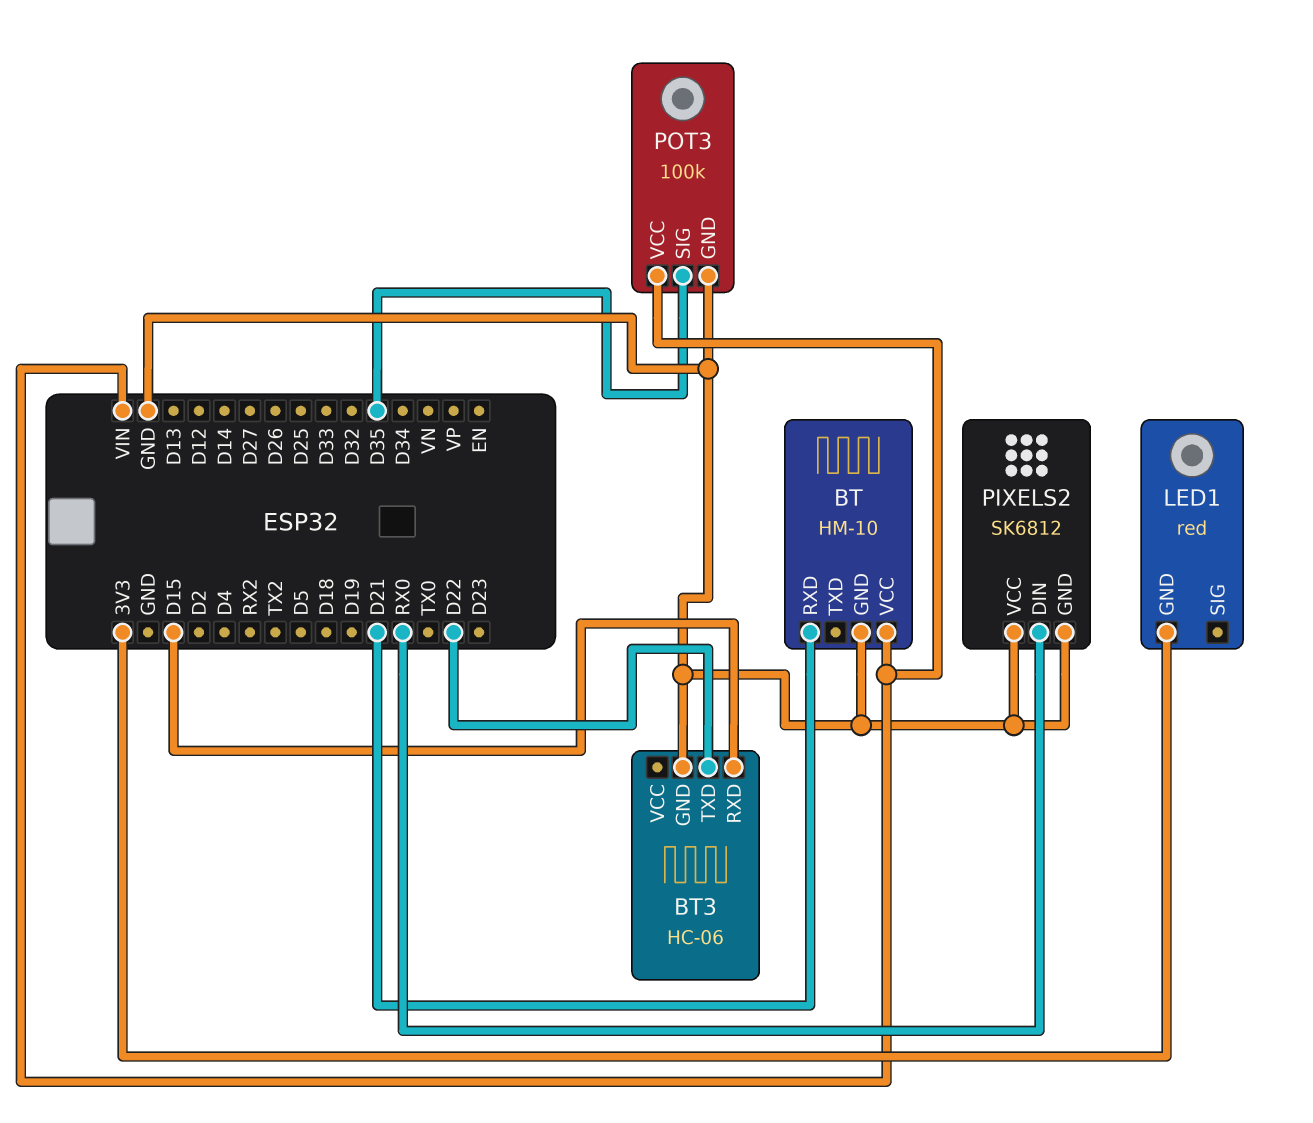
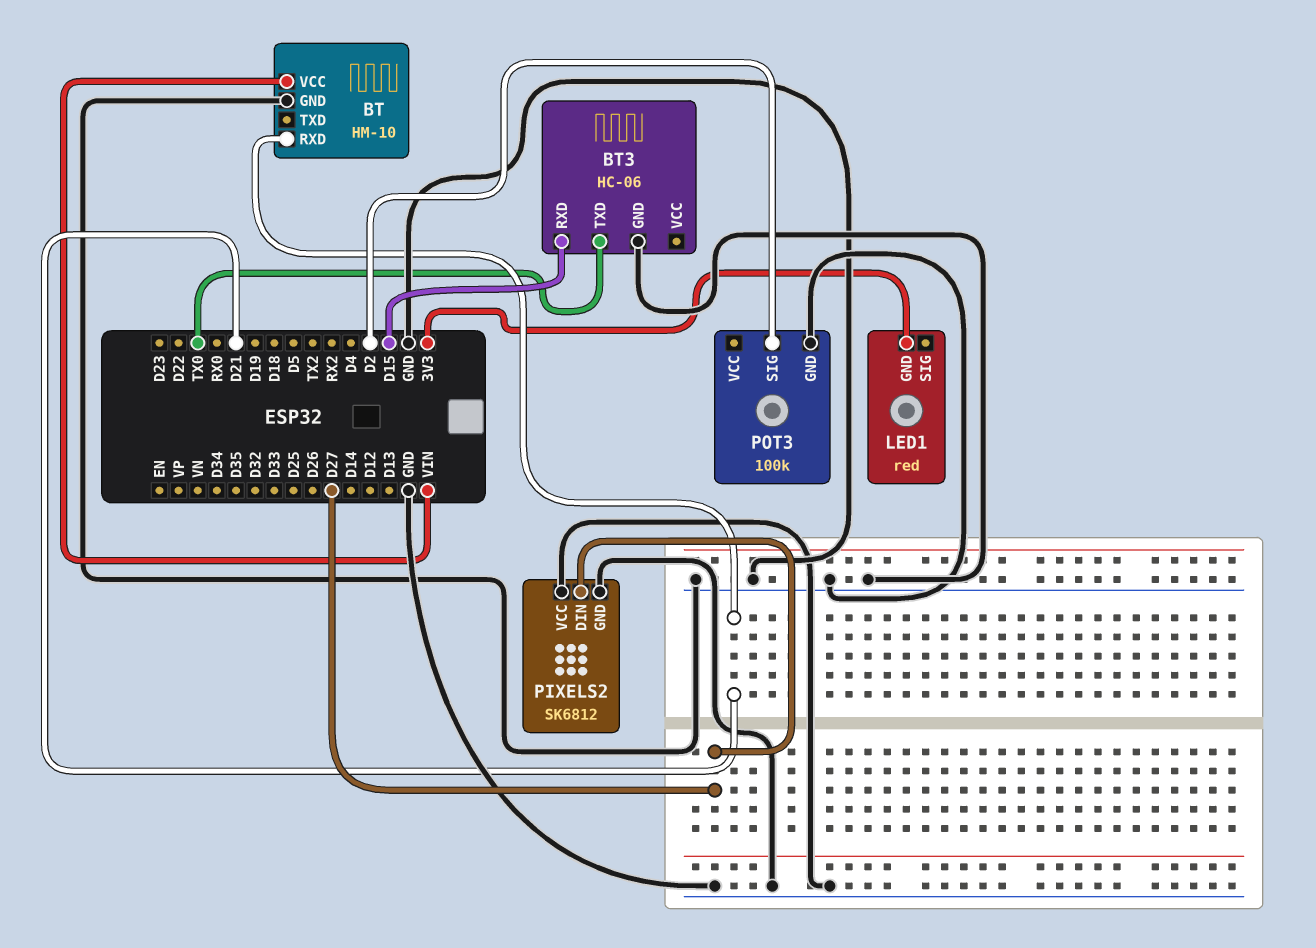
BT3 pin TXD: D22 -> TX0
PIXELS2 pin DIN: RX0 -> D27
POT3 pin SIG: D35 -> D2
POT3 pin VCC: VIN -> none

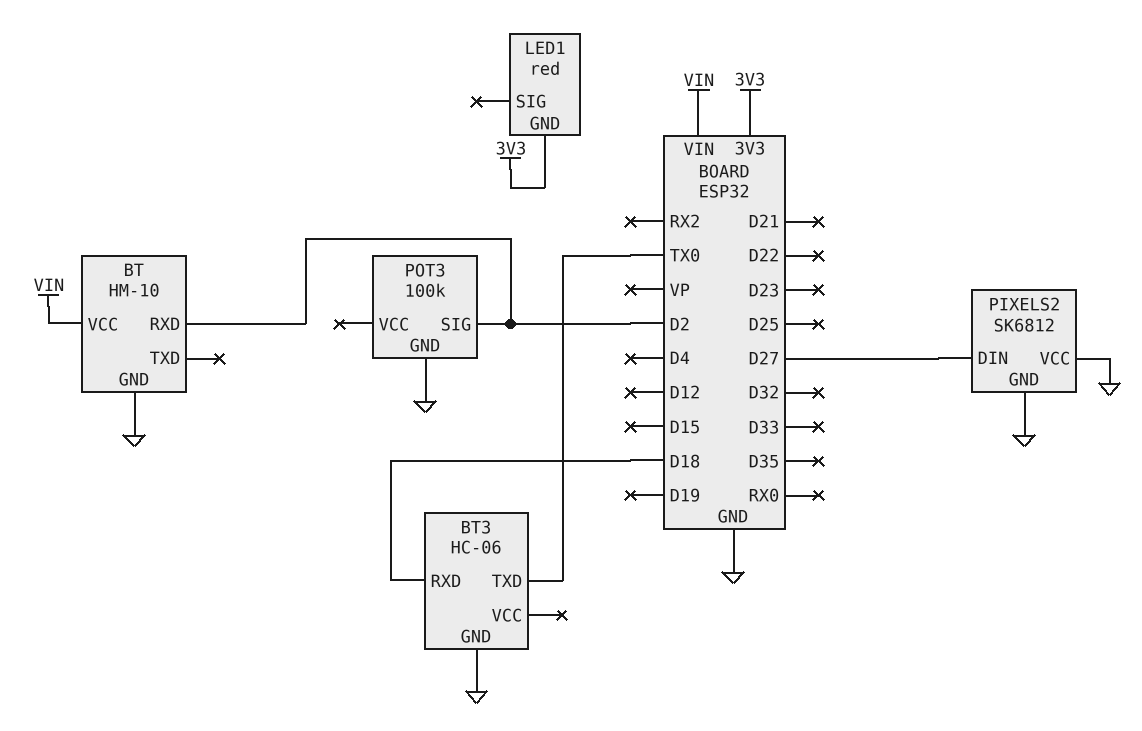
BT pin RXD: D21 -> D2
BT3 pin RXD: D15 -> D18

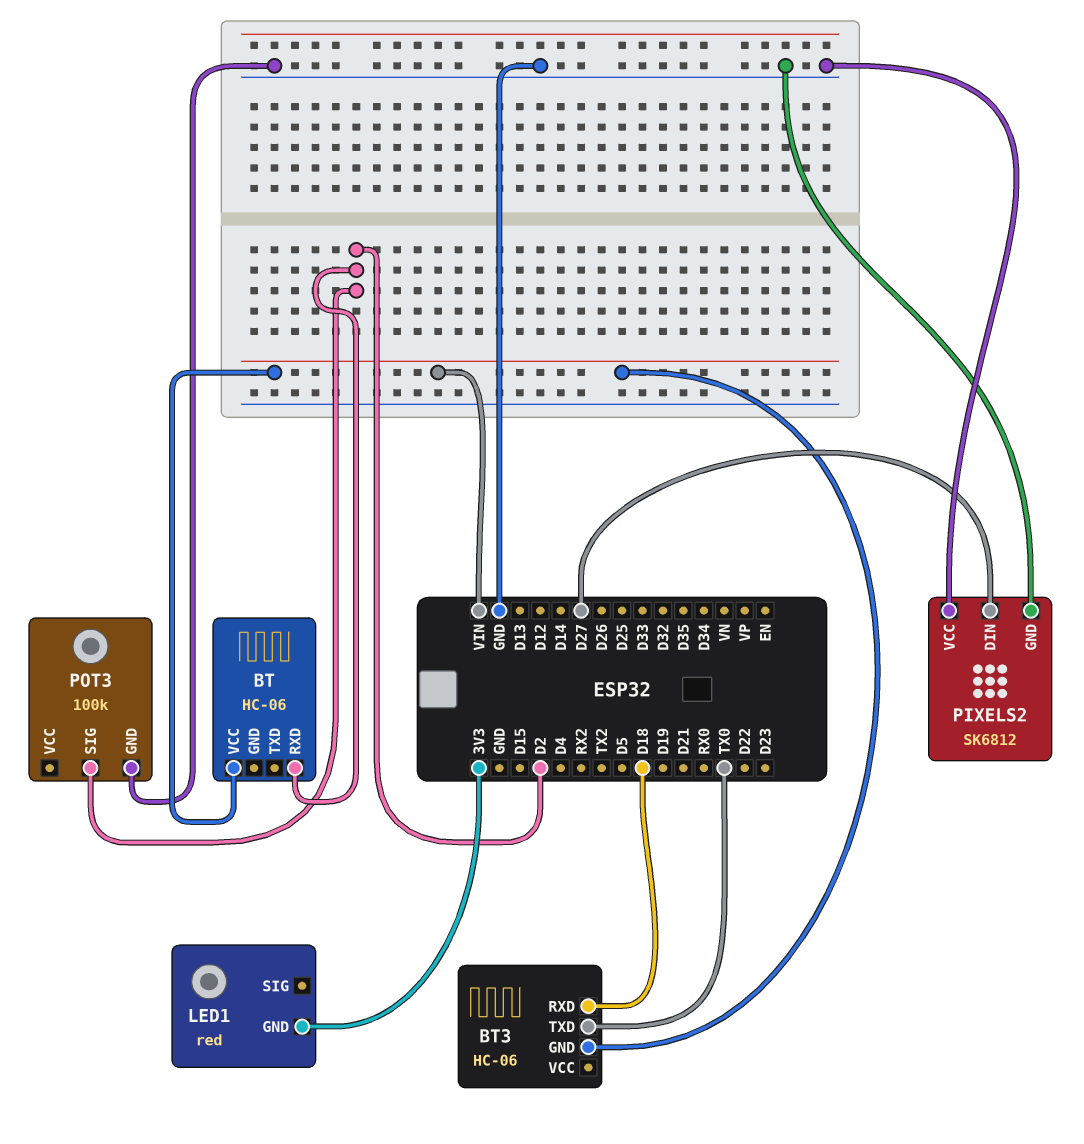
BT: HM-10 -> HC-06
BT pin GND: GND -> none
BT3 pin GND: GND -> VIN

